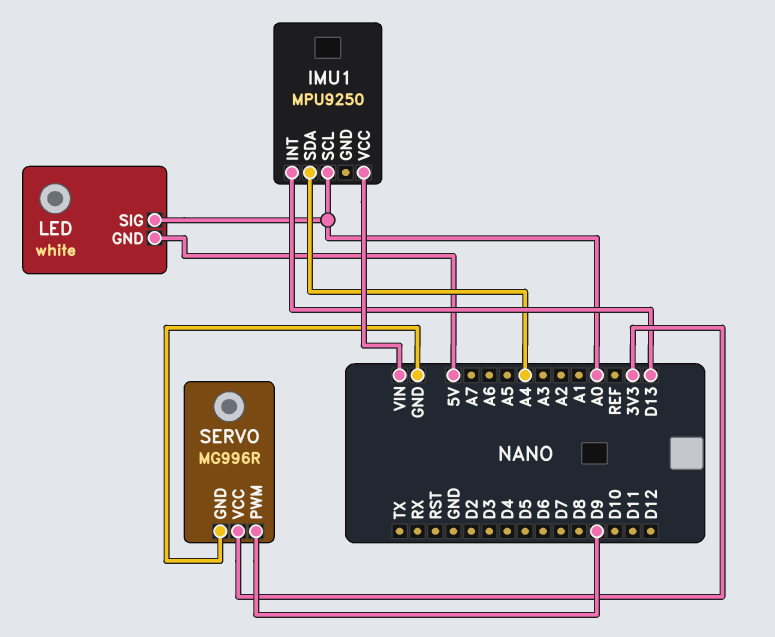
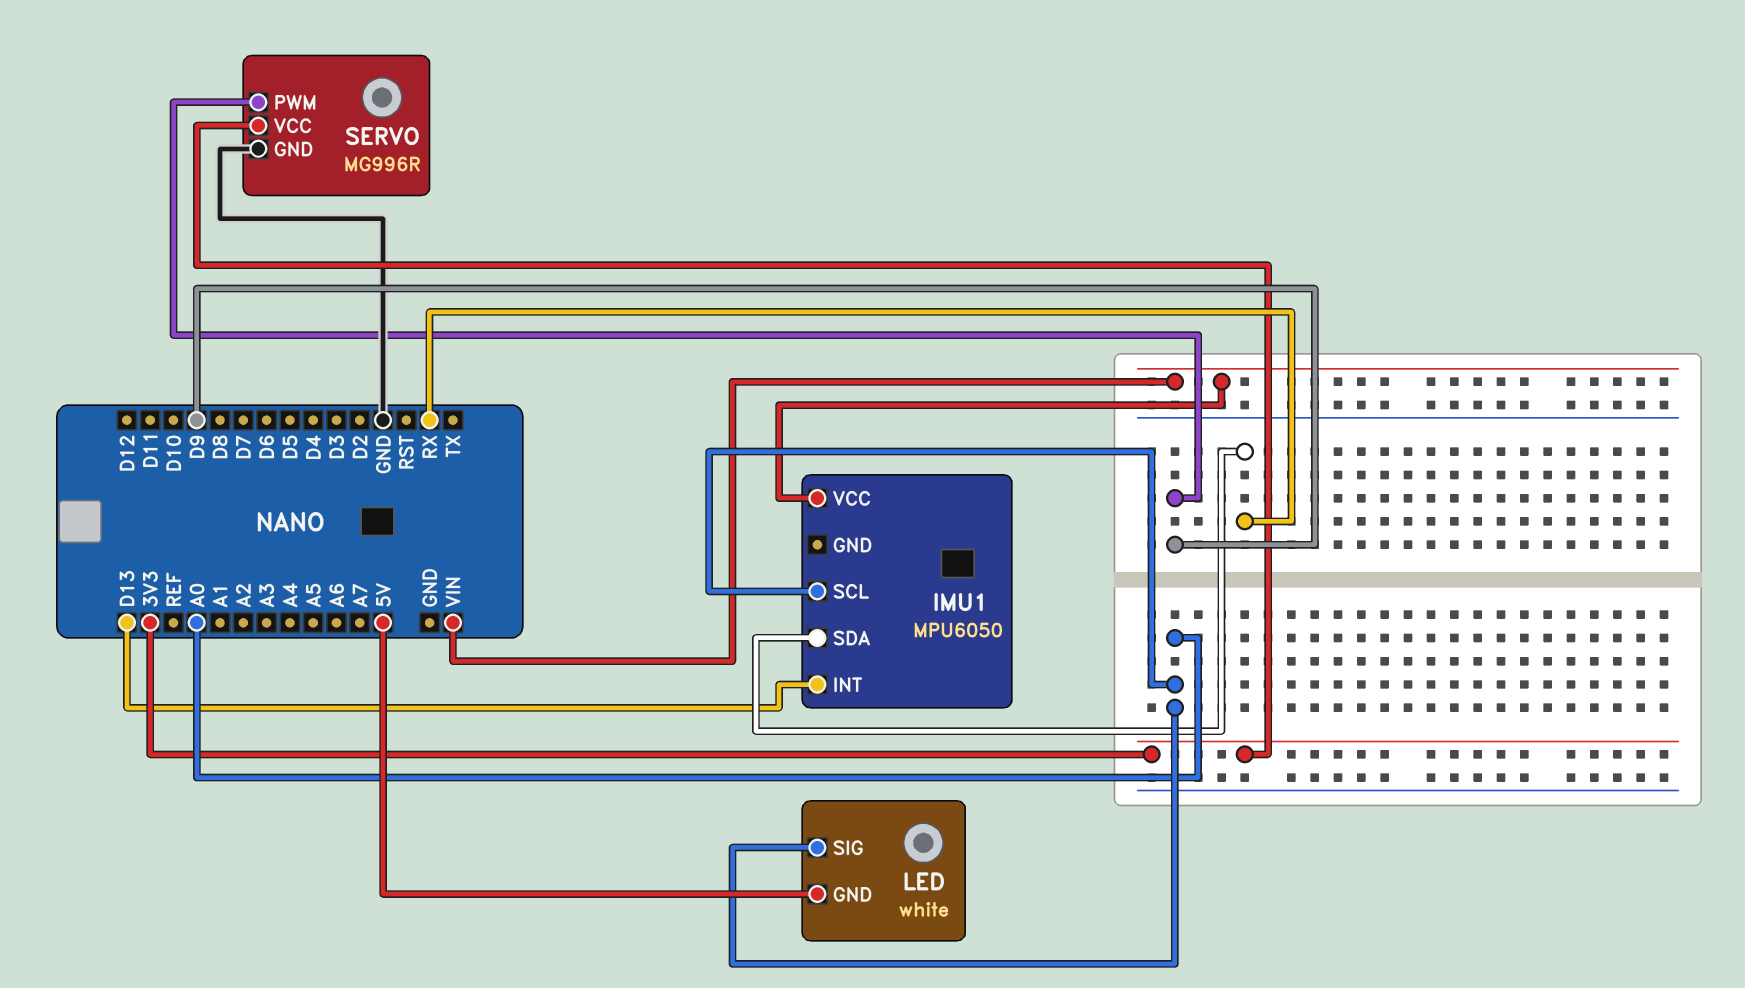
IMU1: MPU9250 -> MPU6050
IMU1 pin SDA: A4 -> RX

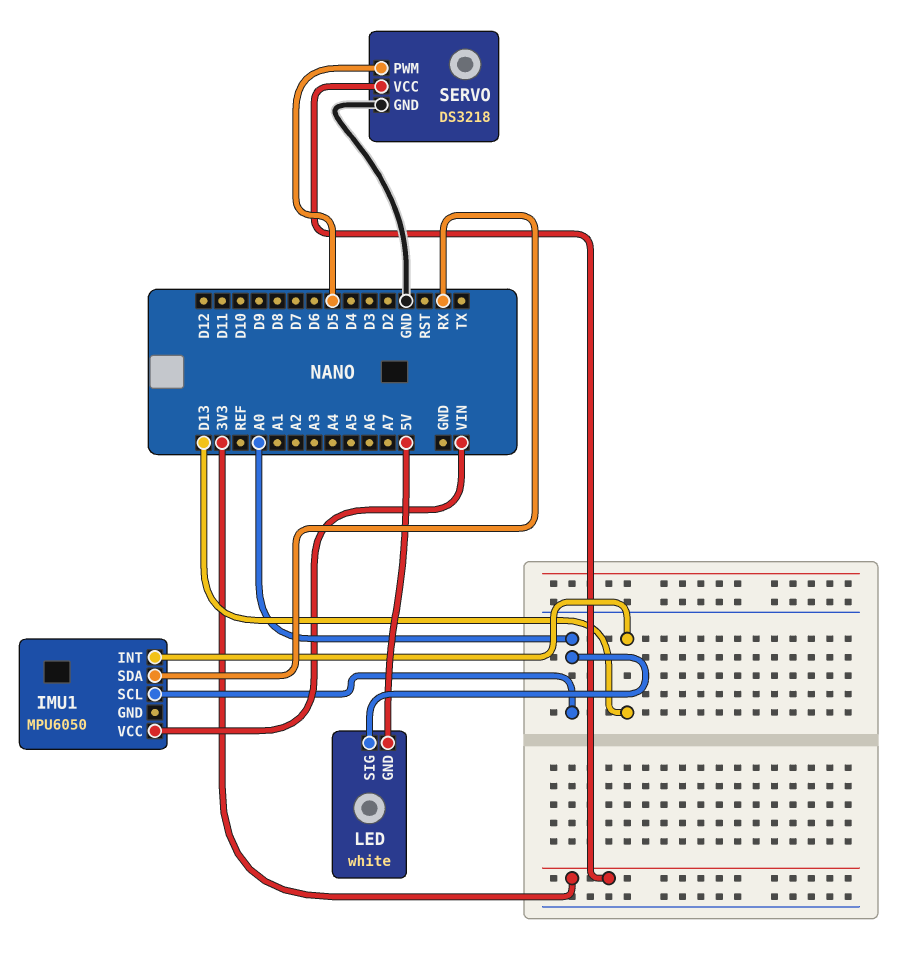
SERVO: MG996R -> DS3218
SERVO pin PWM: D9 -> D5

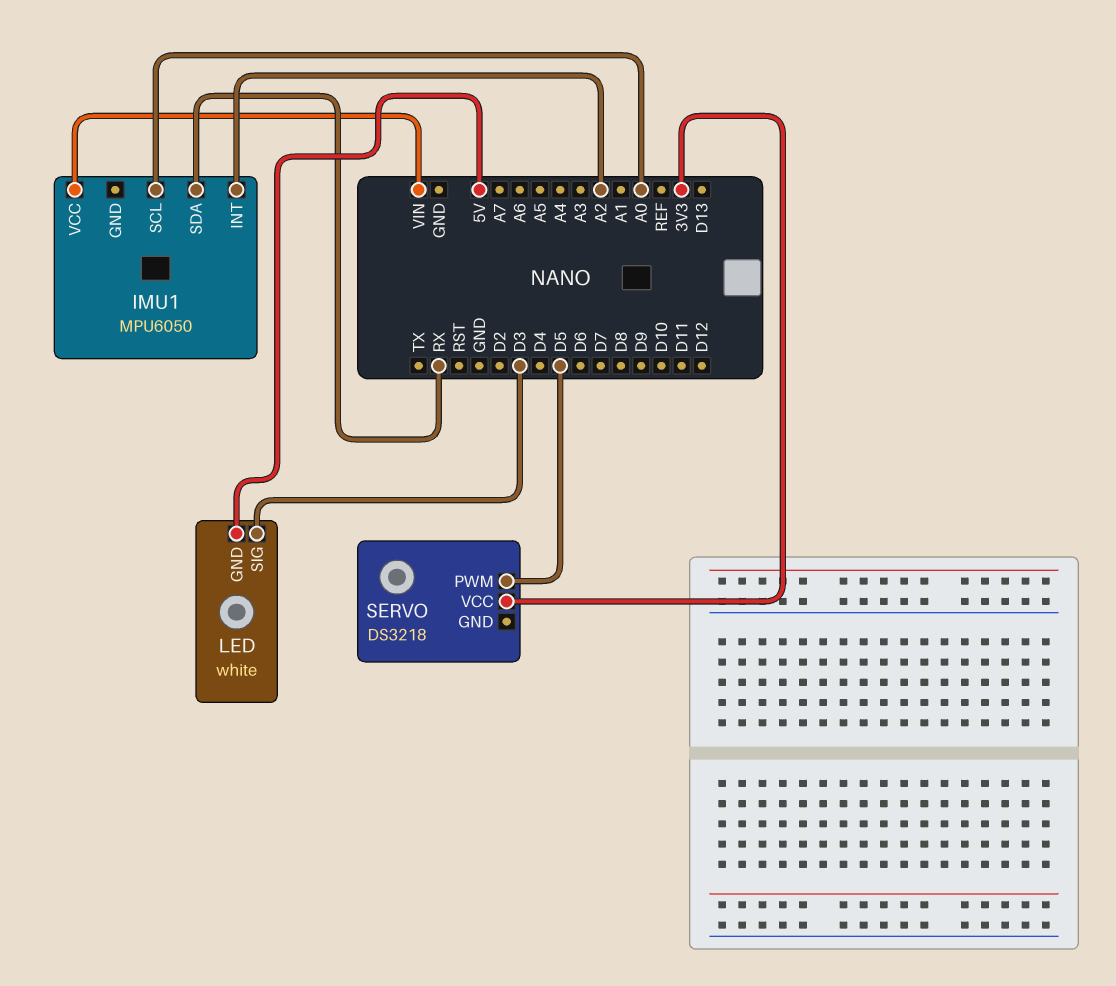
IMU1 pin INT: D13 -> A2
LED pin SIG: A0 -> D3
SERVO pin GND: GND -> none

